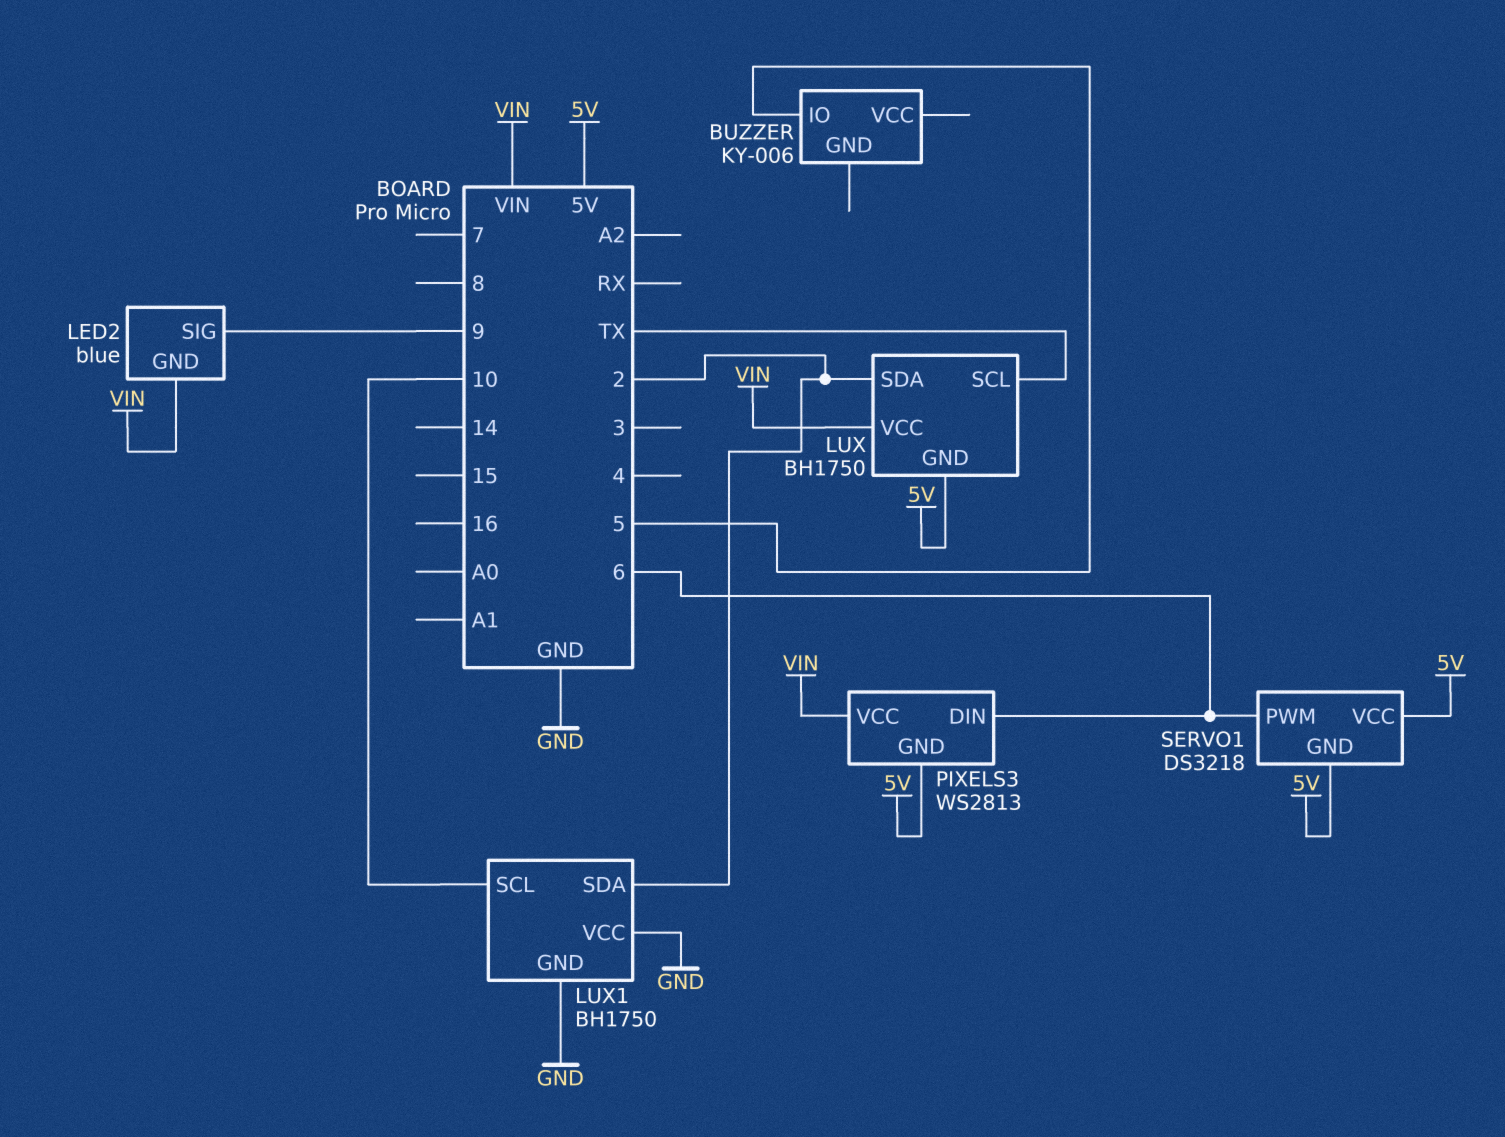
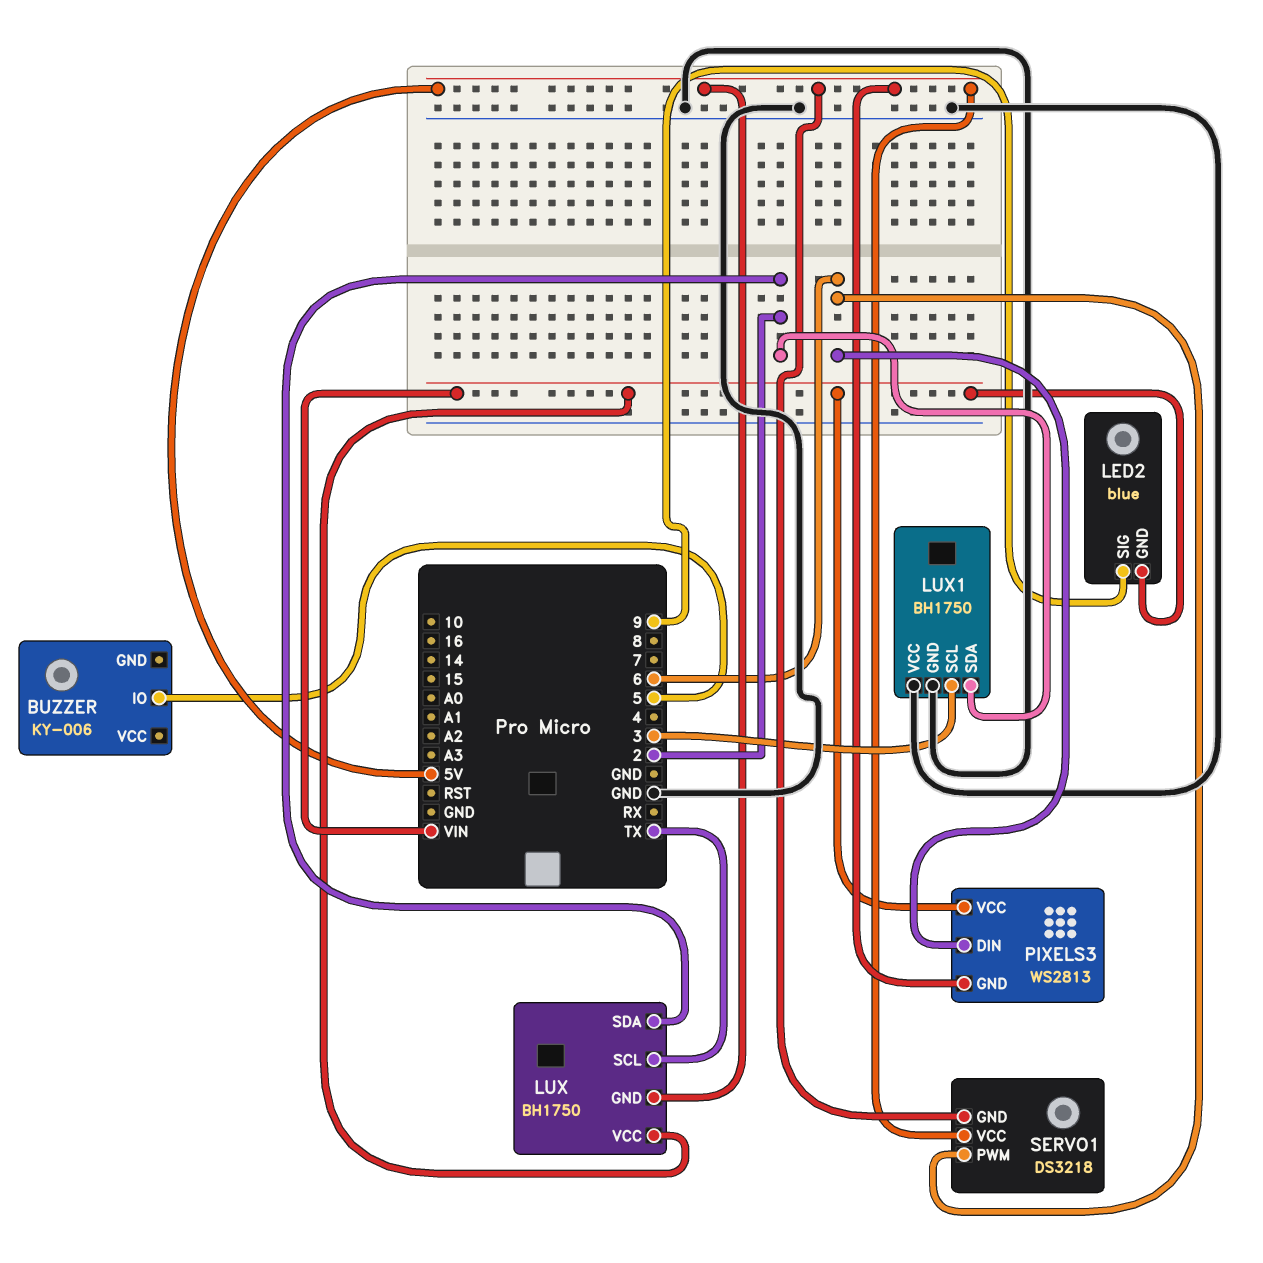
LUX1 pin SCL: 10 -> 3

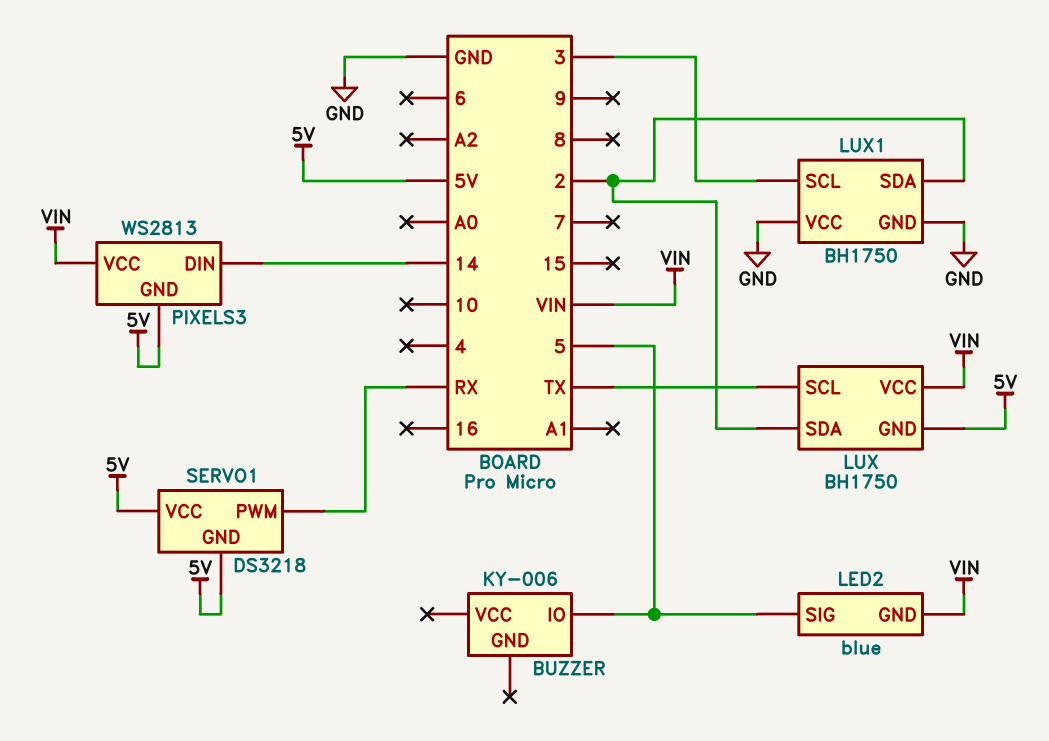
LED2 pin SIG: 9 -> 5
PIXELS3 pin DIN: 6 -> 14
SERVO1 pin PWM: 6 -> RX

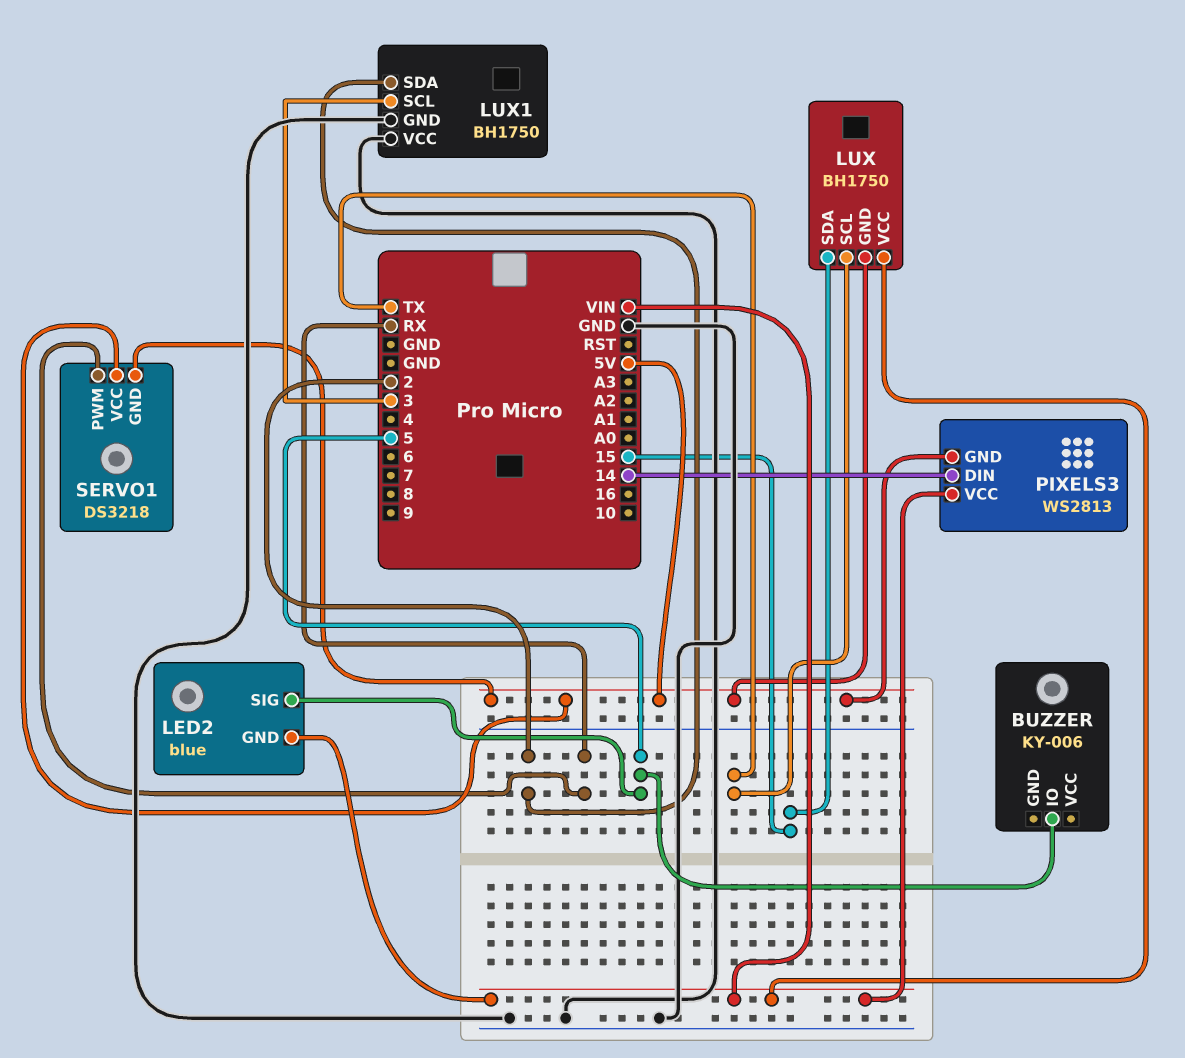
LUX pin SDA: 2 -> 15

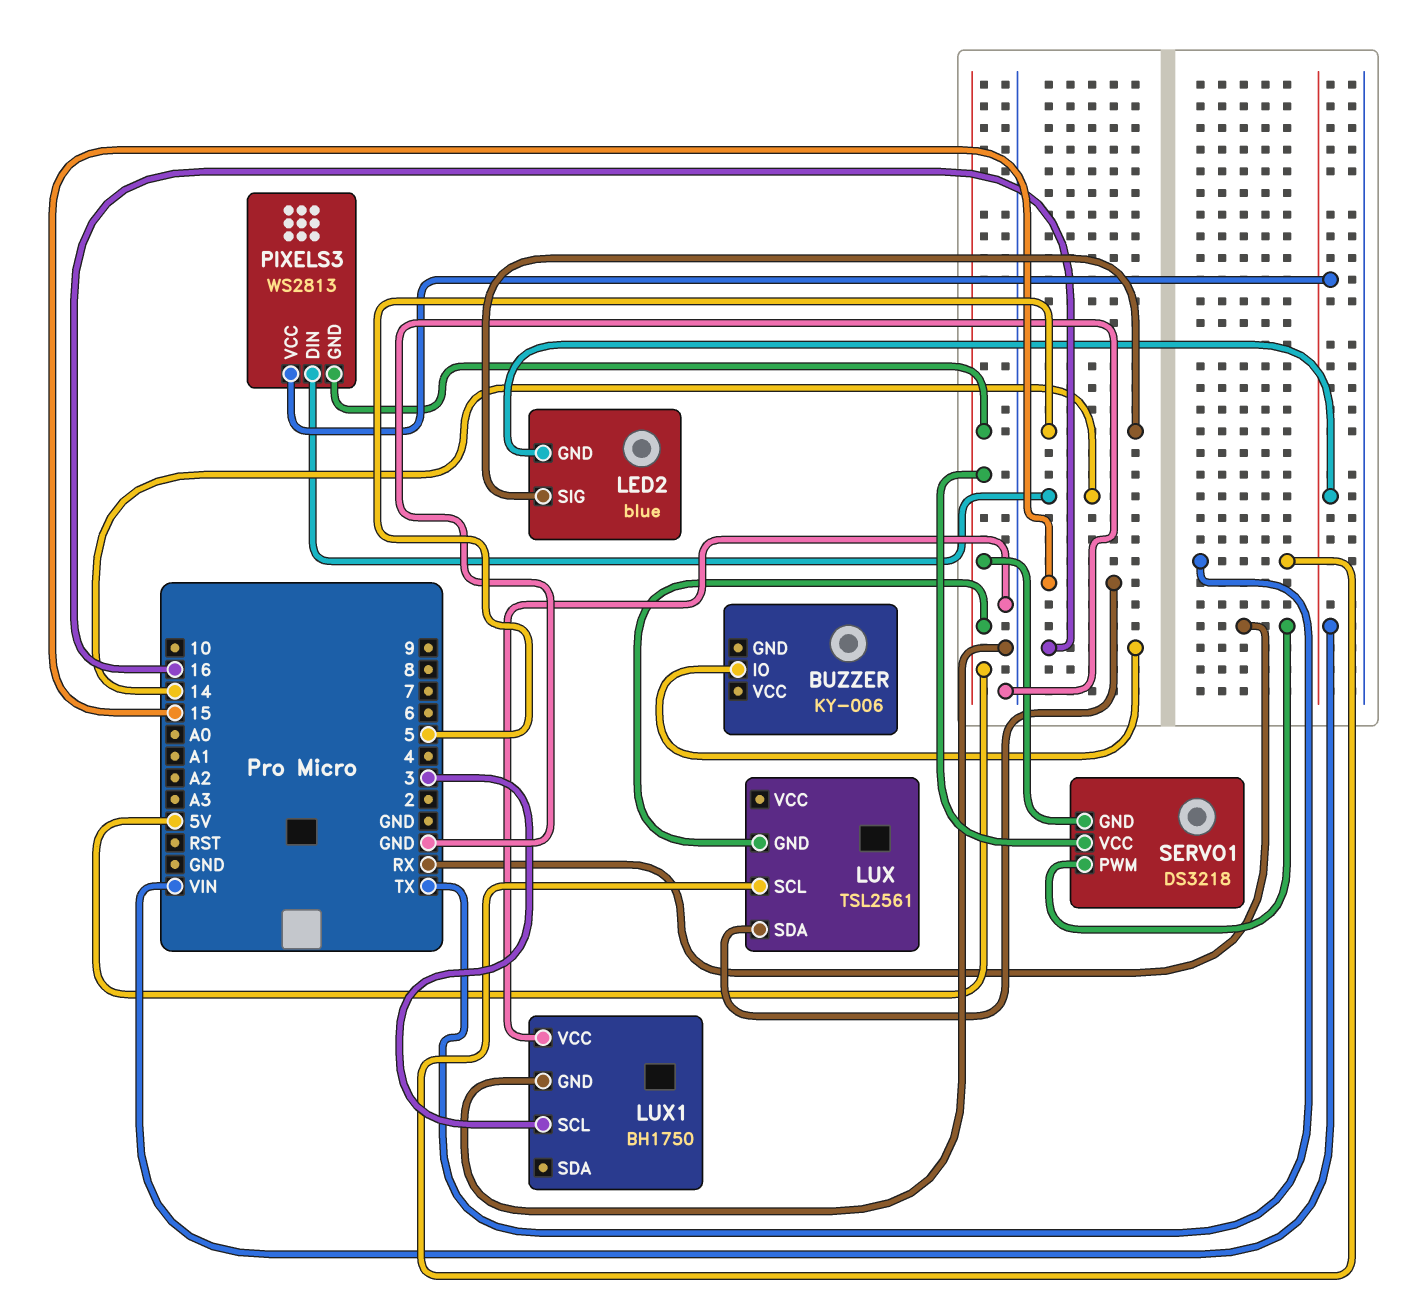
BUZZER pin IO: 5 -> 16
LUX: BH1750 -> TSL2561
LUX pin VCC: VIN -> none
LUX1 pin SDA: 2 -> none

